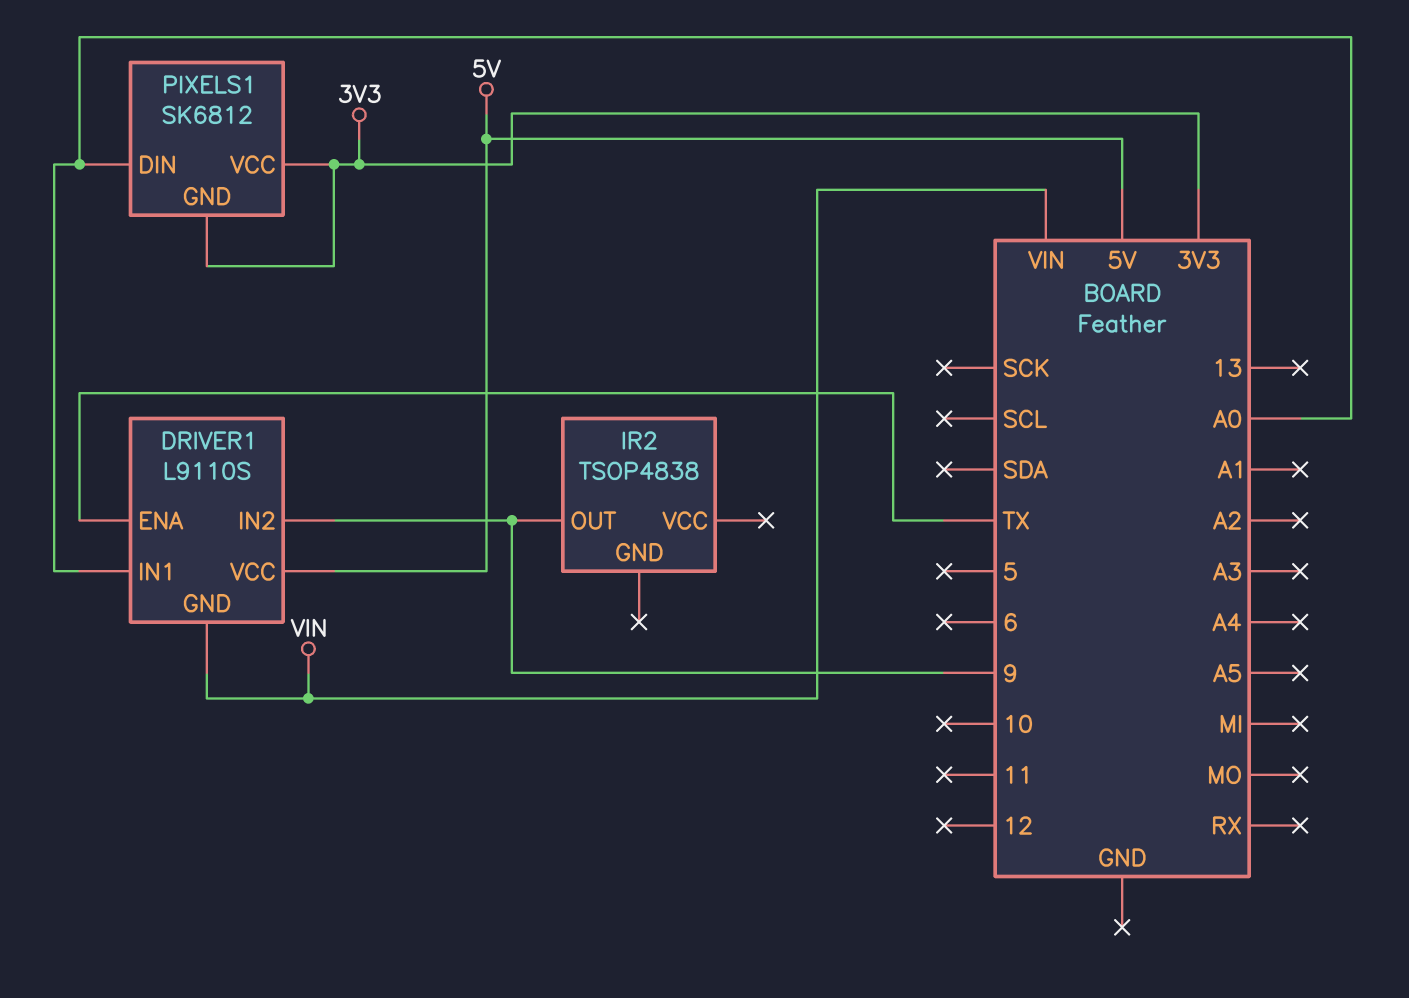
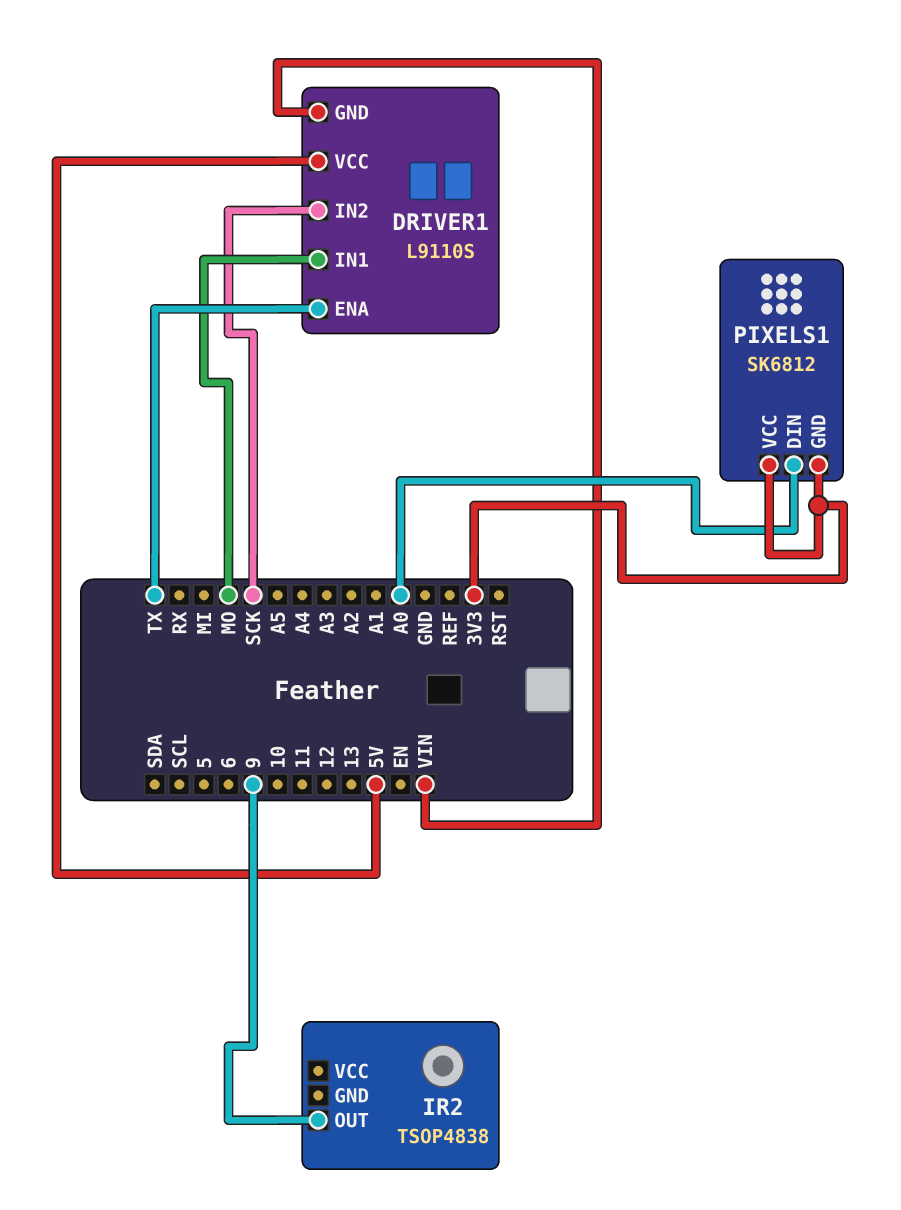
DRIVER1 pin IN1: A0 -> MO
DRIVER1 pin IN2: 9 -> SCK

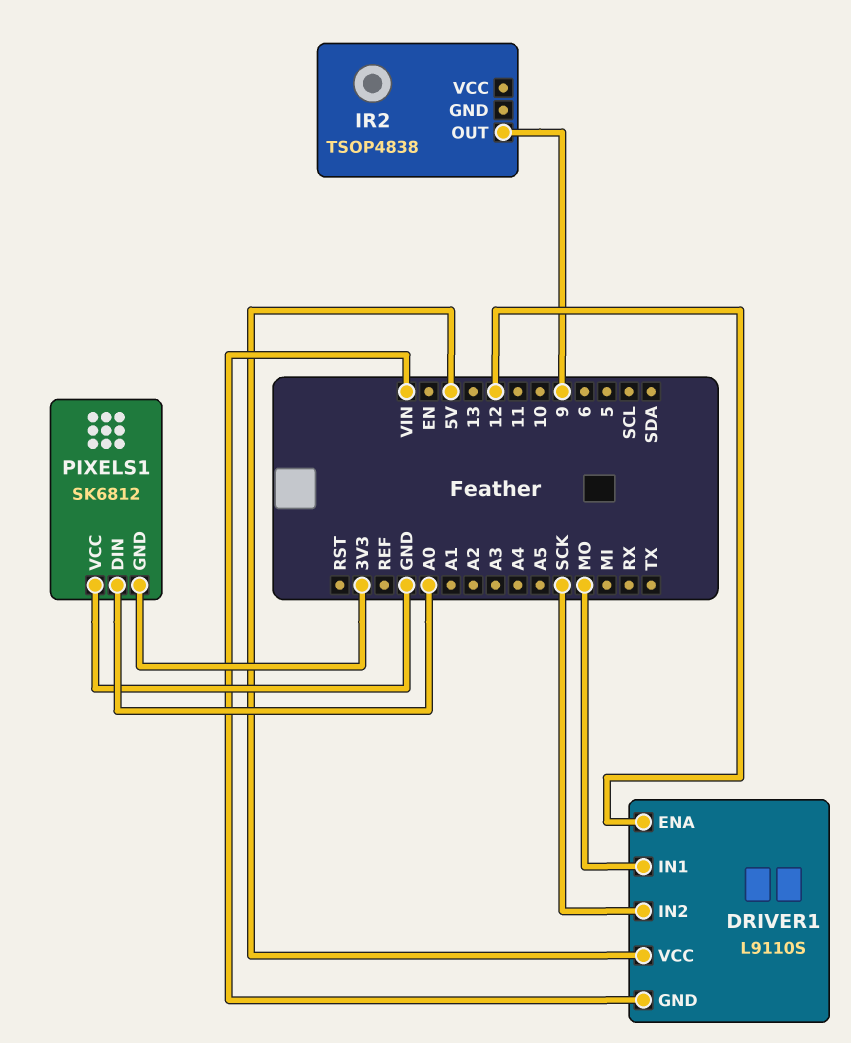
DRIVER1 pin ENA: TX -> 12
PIXELS1 pin VCC: 3V3 -> GND

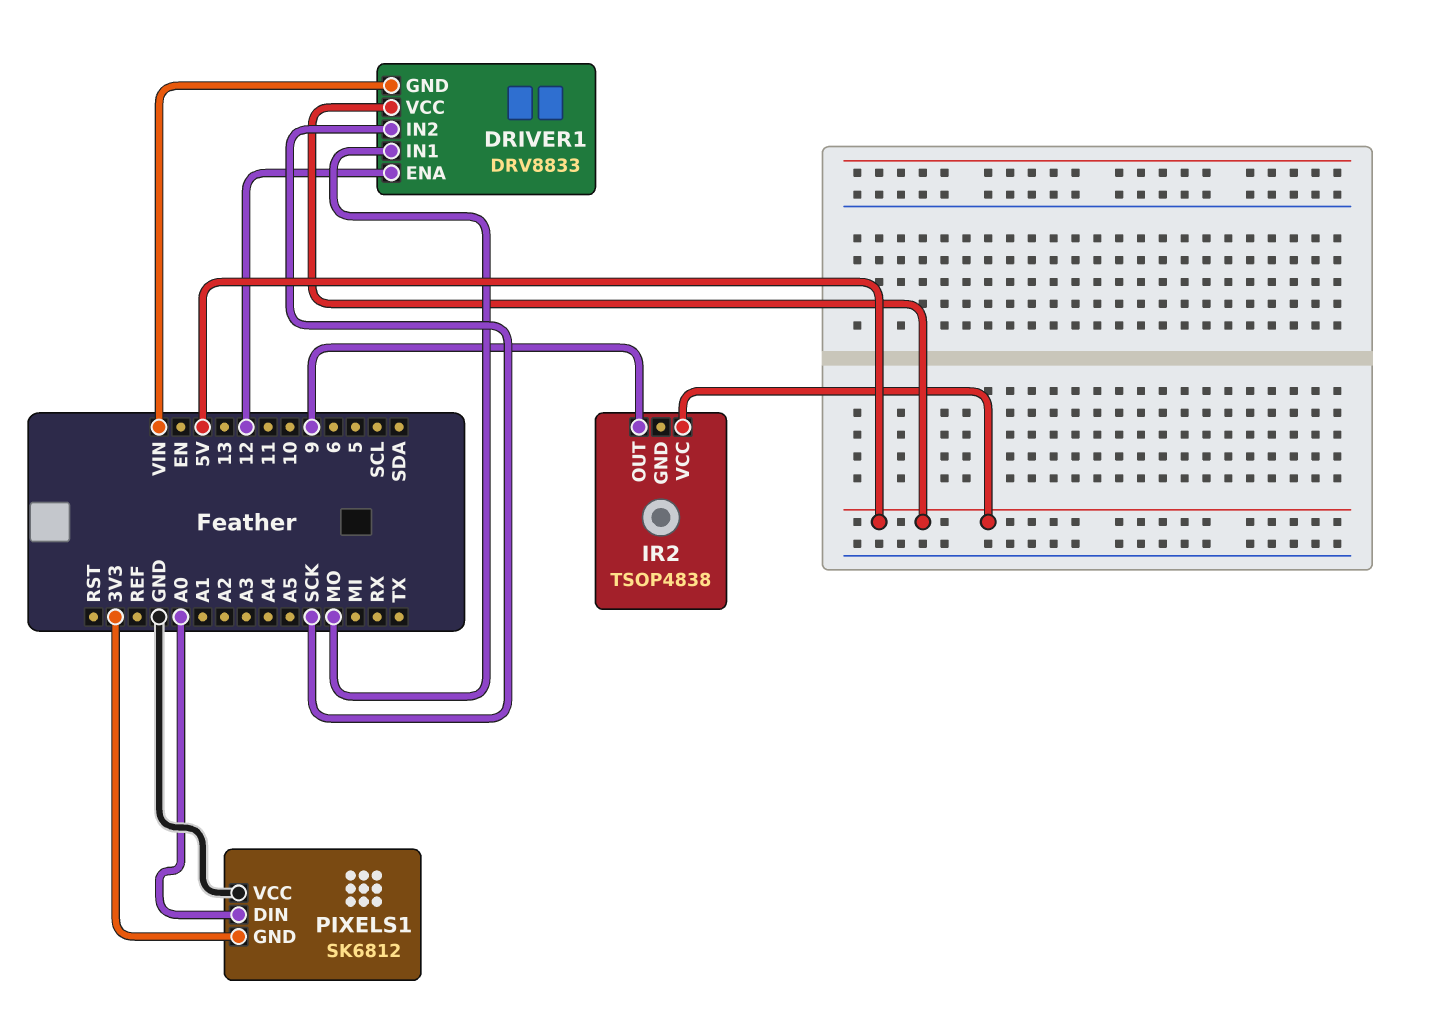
DRIVER1: L9110S -> DRV8833
IR2 pin VCC: none -> 5V

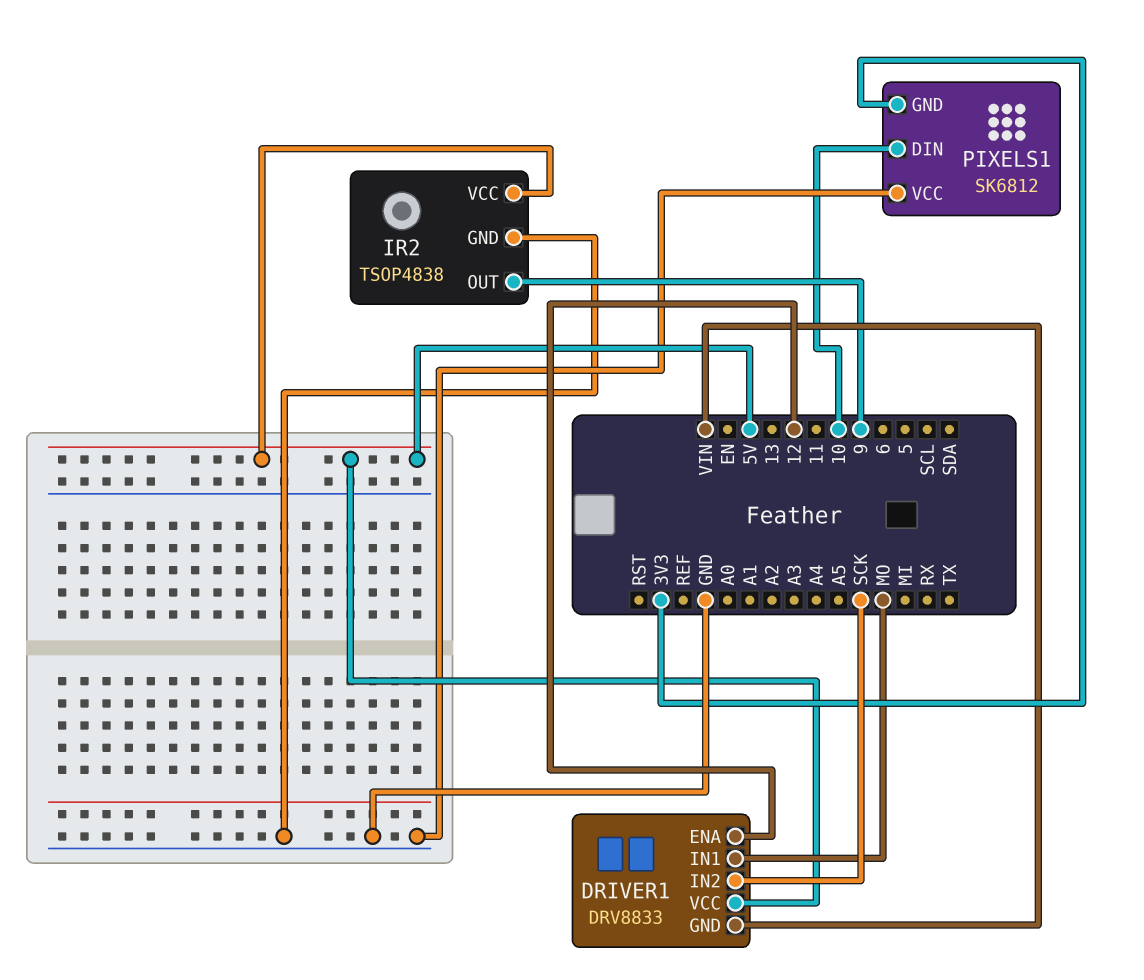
IR2 pin GND: none -> GND
PIXELS1 pin DIN: A0 -> 10

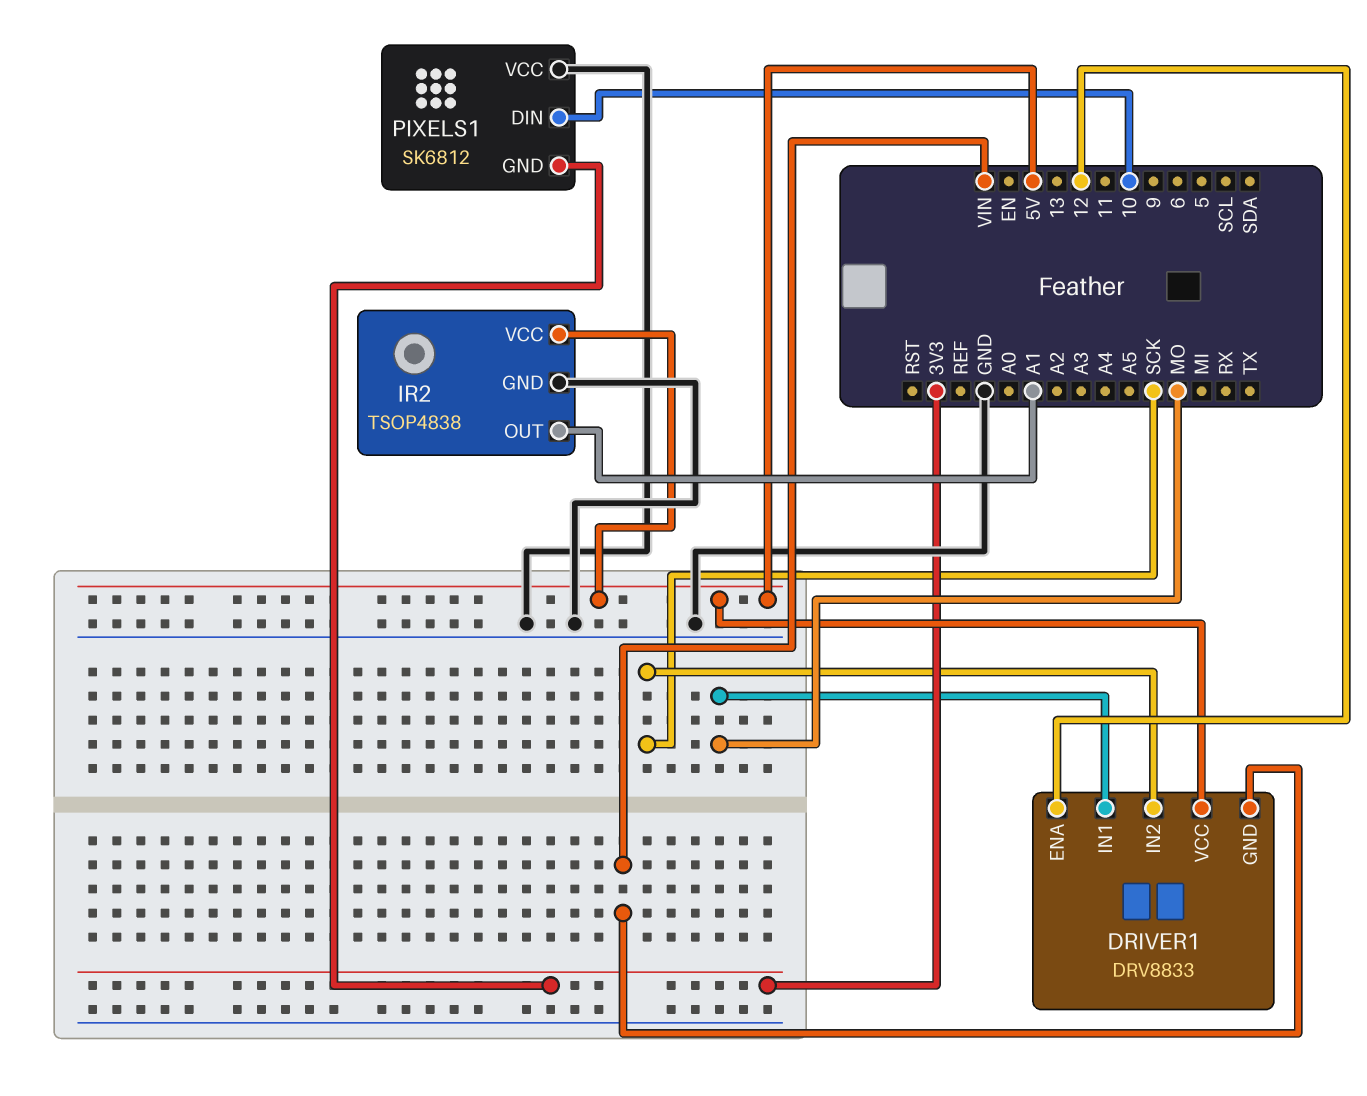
IR2 pin OUT: 9 -> A1

